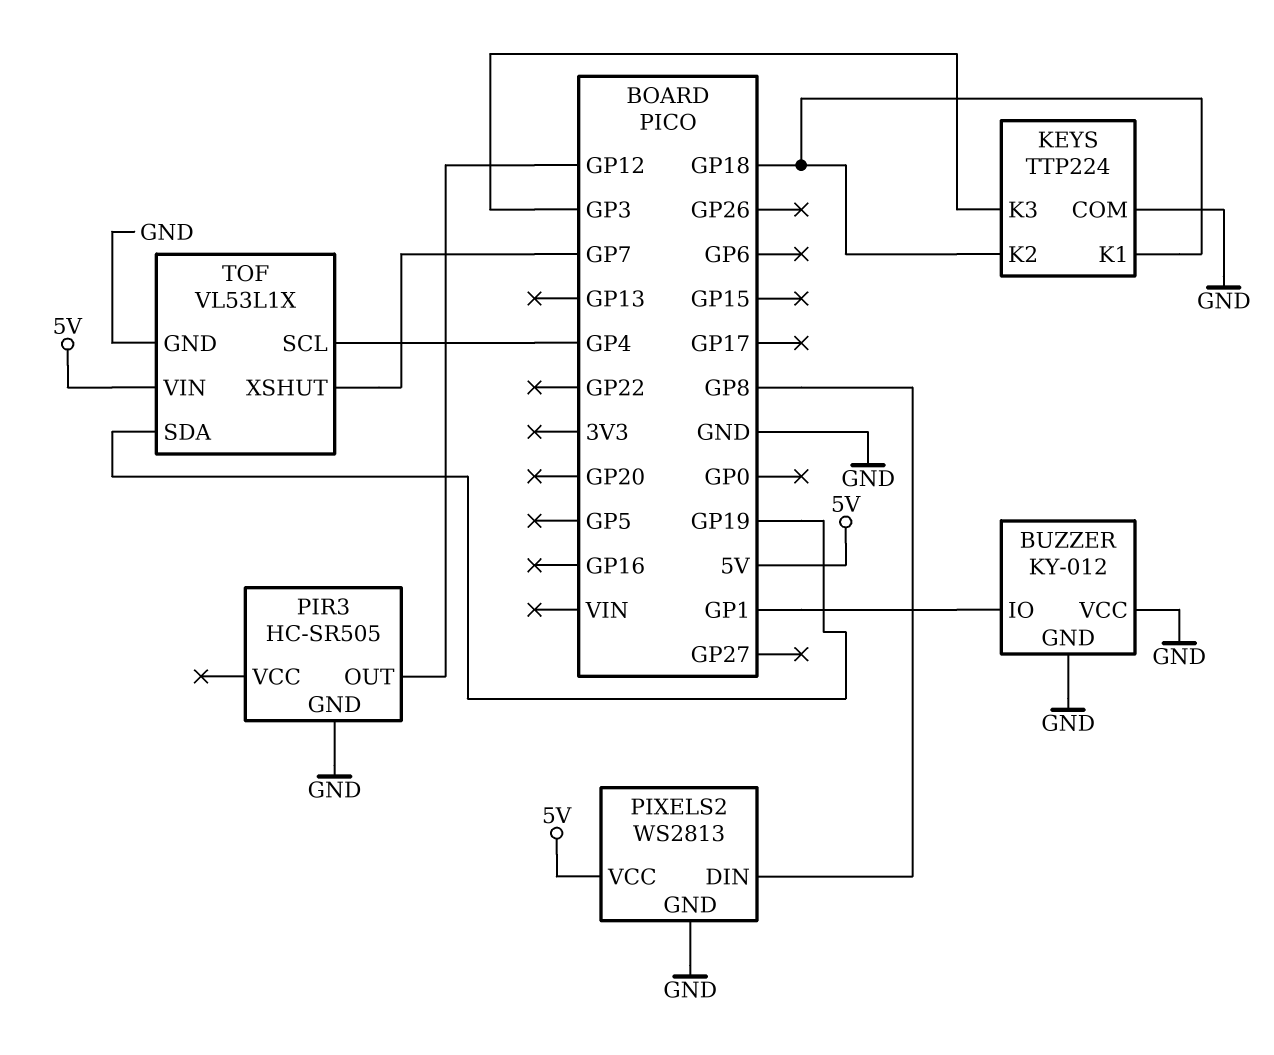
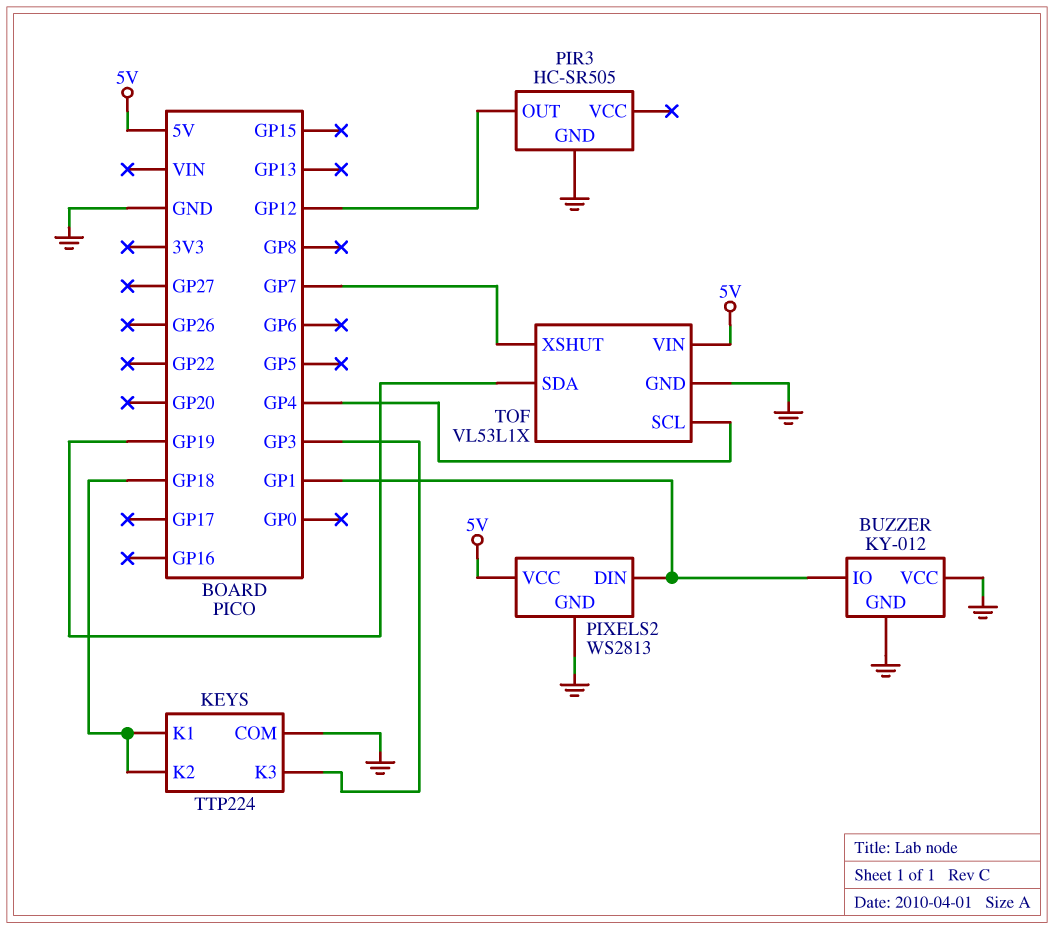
PIXELS2 pin DIN: GP8 -> GP1

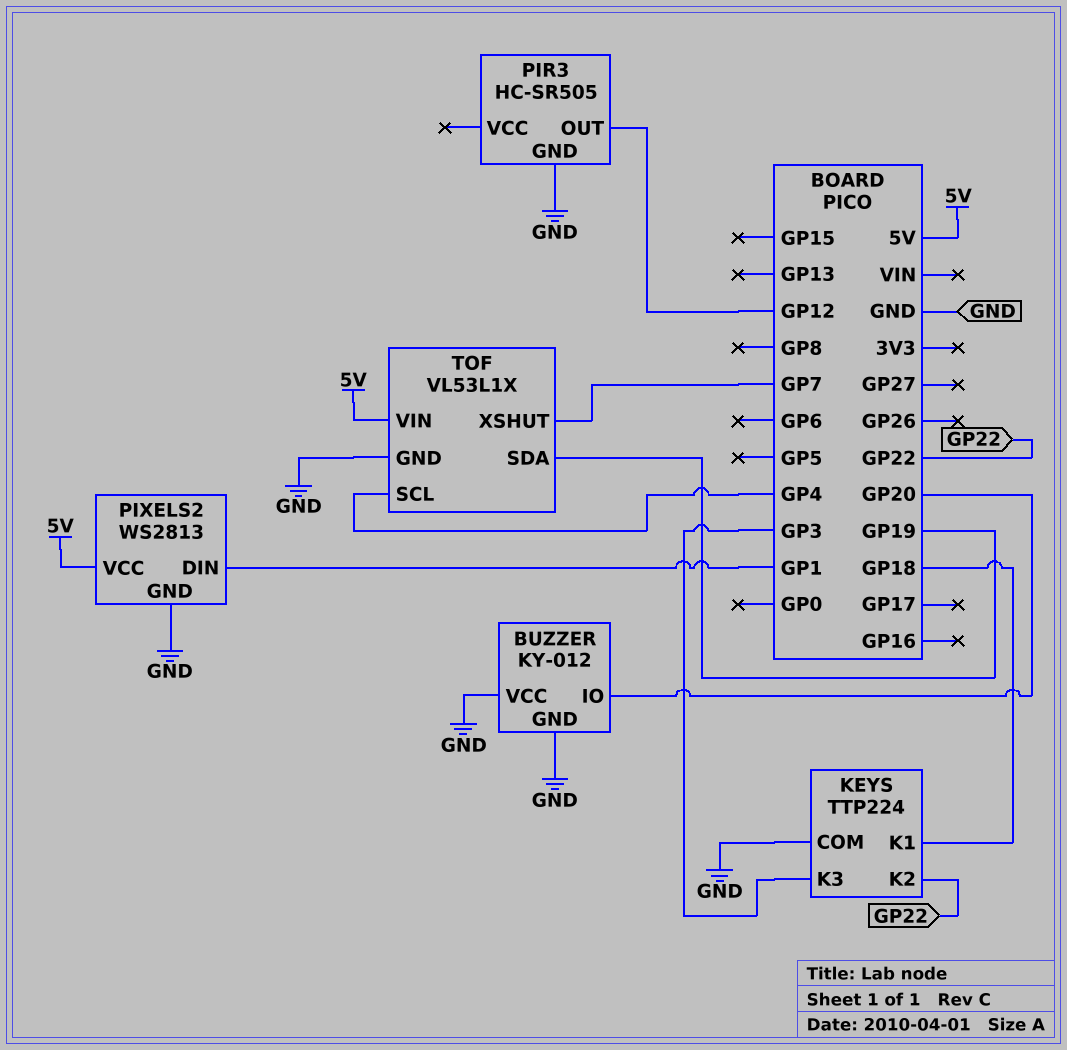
BUZZER pin IO: GP1 -> GP20
KEYS pin K2: GP18 -> GP22

